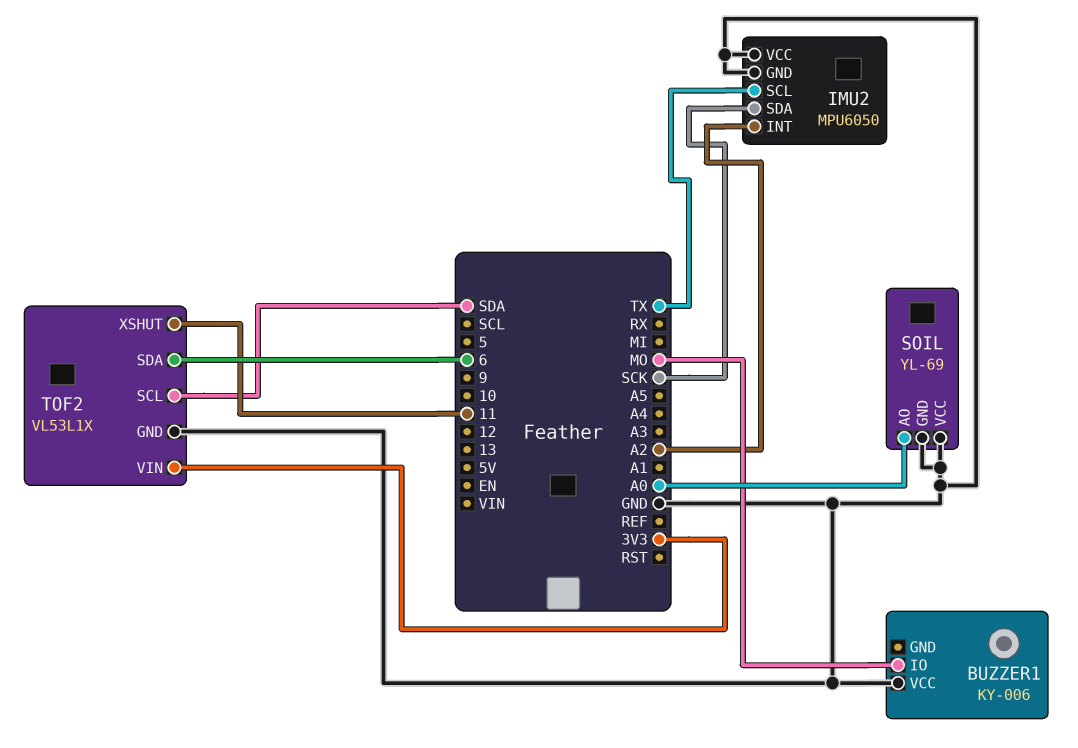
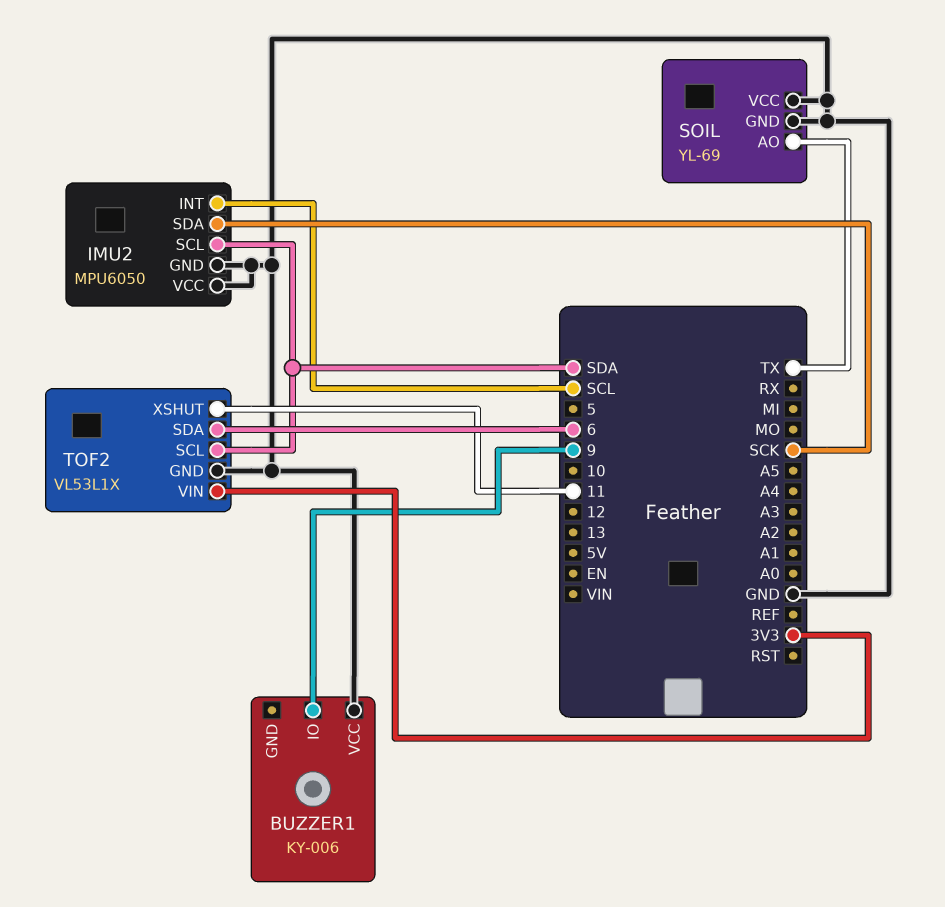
BUZZER1 pin IO: MO -> 9
IMU2 pin INT: A2 -> SCL
IMU2 pin SCL: TX -> SDA
SOIL pin AO: A0 -> TX

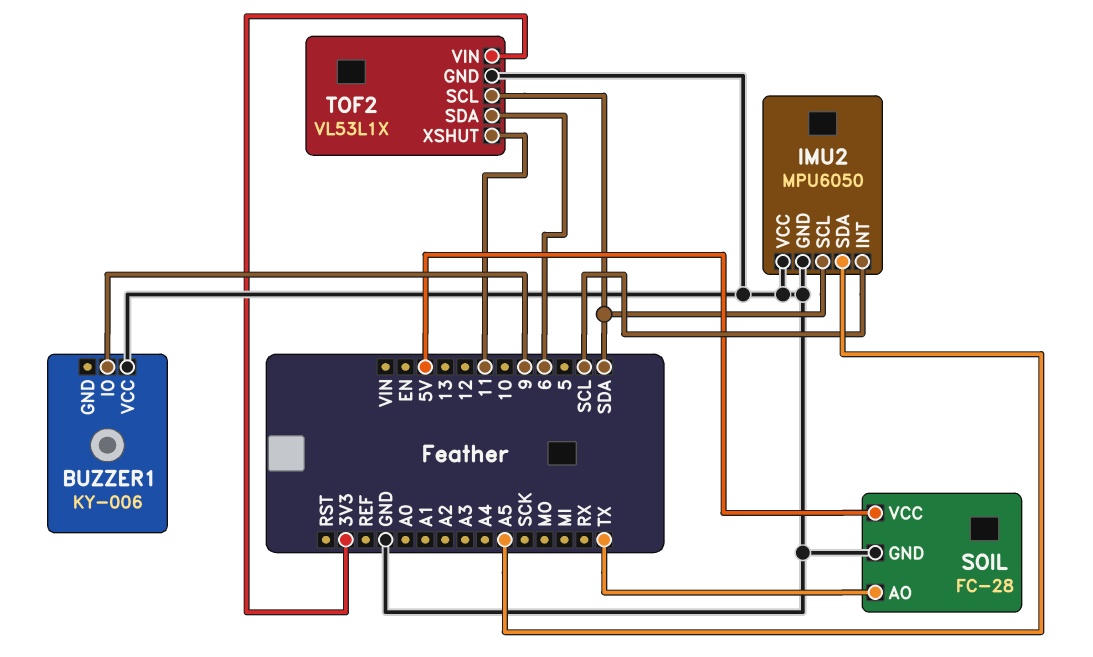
IMU2 pin SDA: SCK -> A5
SOIL: YL-69 -> FC-28
SOIL pin VCC: GND -> 5V

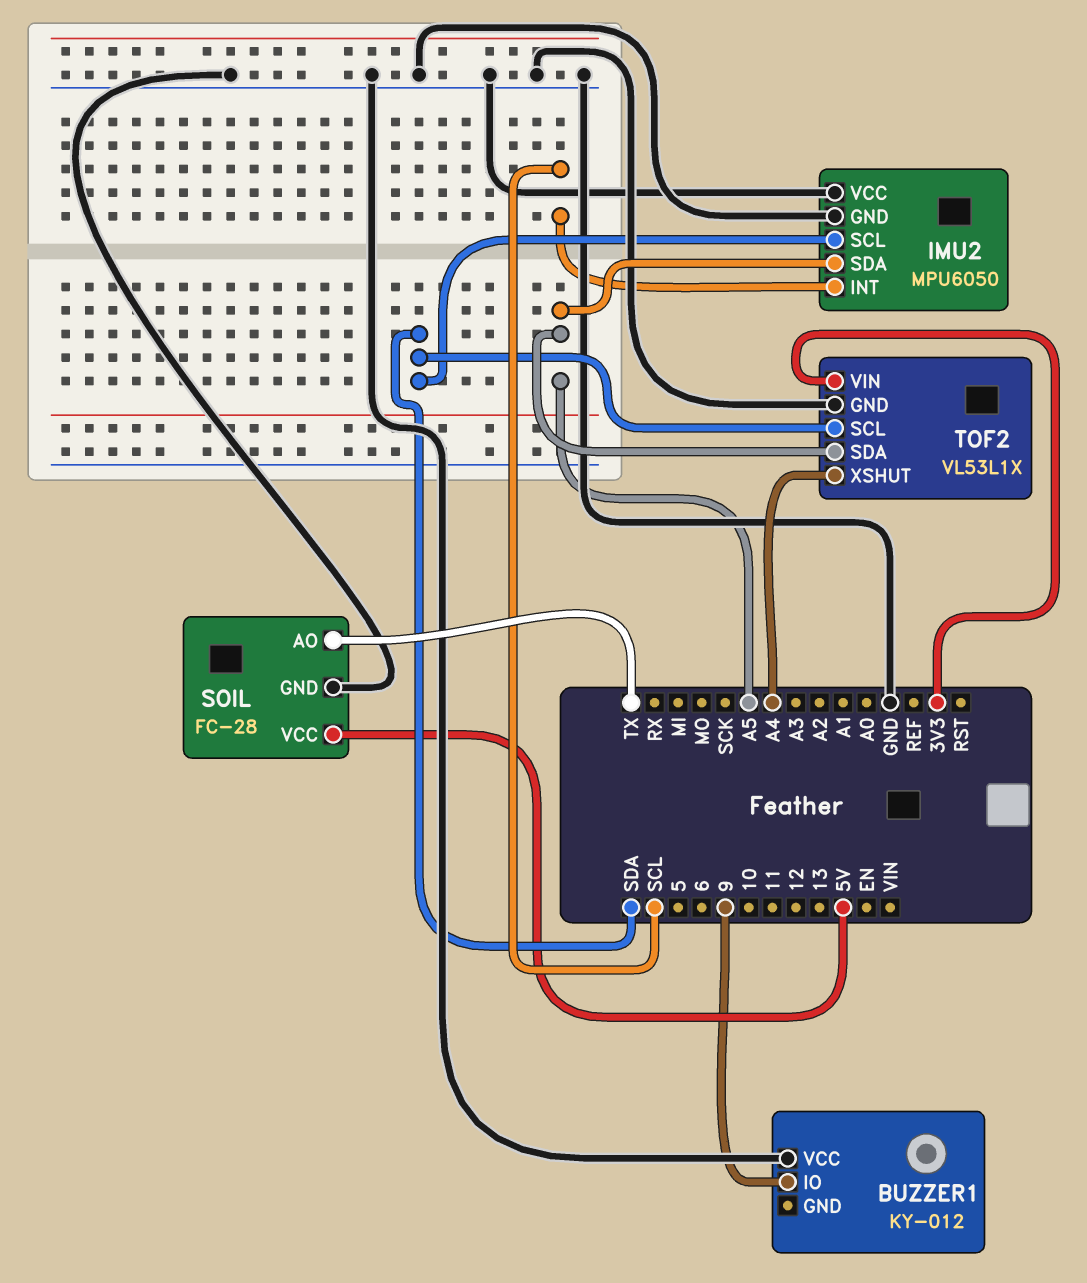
BUZZER1: KY-006 -> KY-012
TOF2 pin SDA: 6 -> A5
TOF2 pin XSHUT: 11 -> A4

